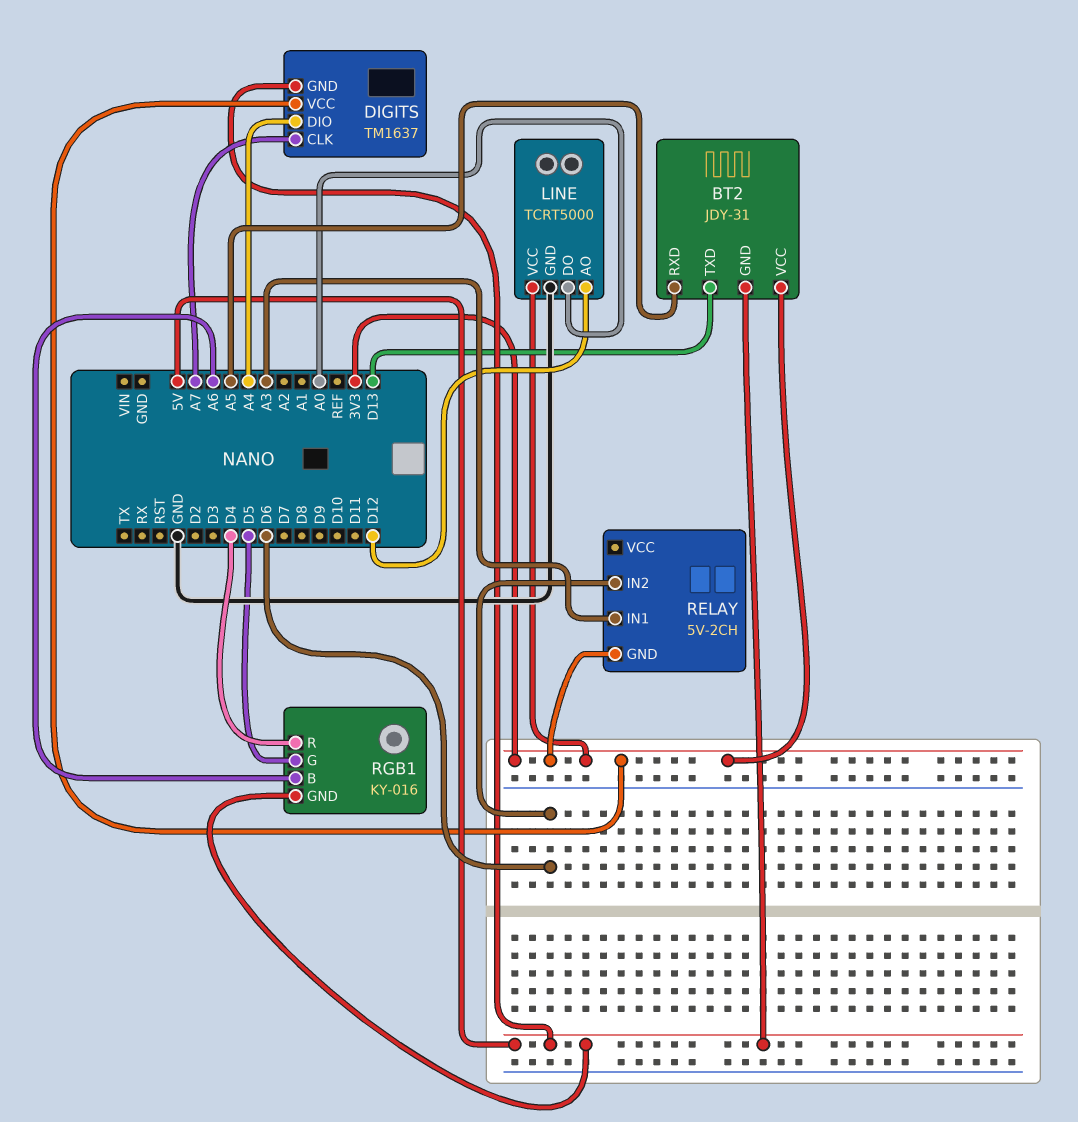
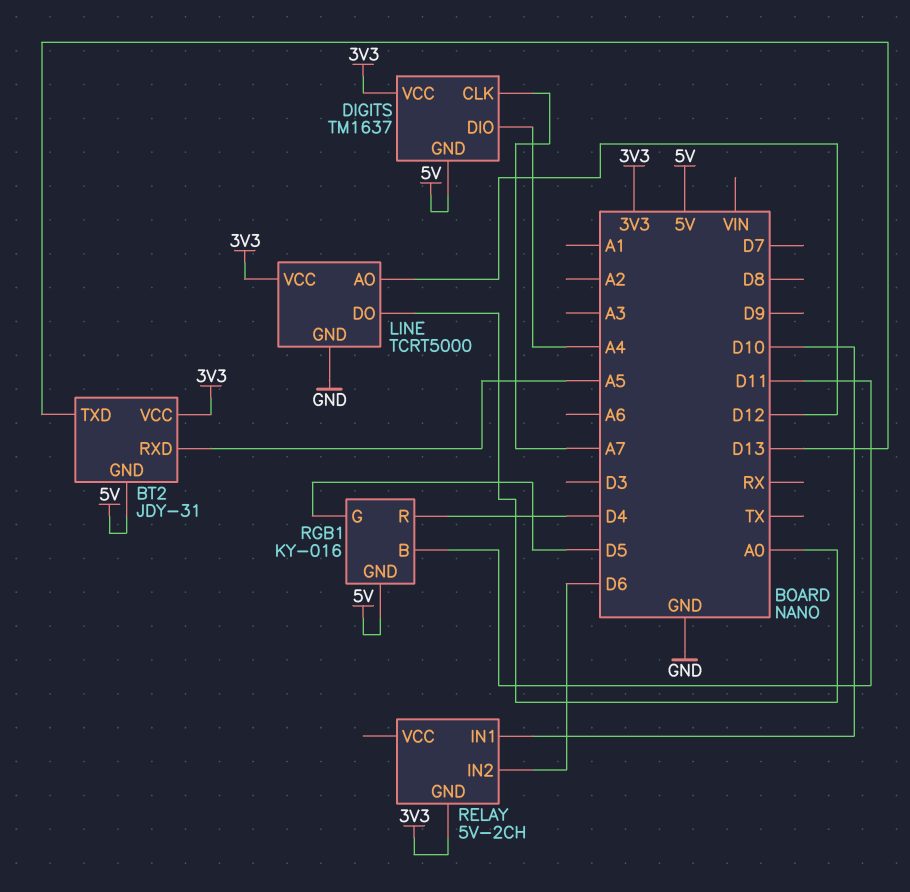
RELAY pin IN1: A3 -> D10
RGB1 pin B: A6 -> D11

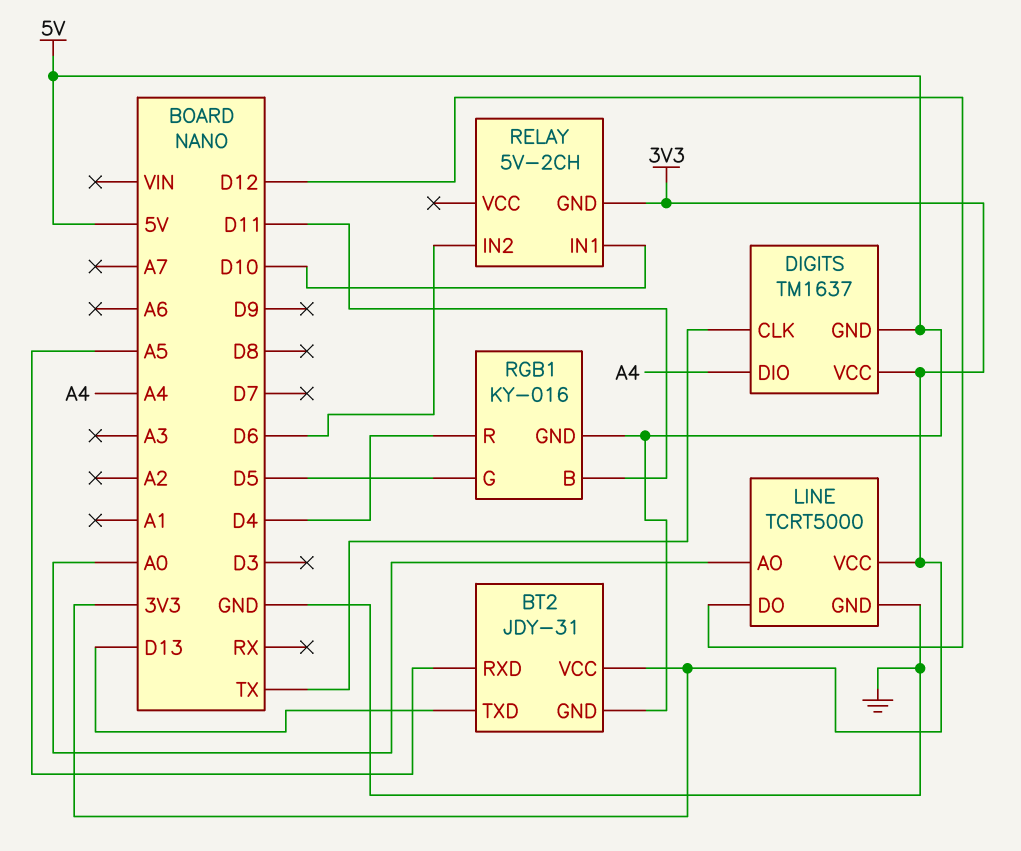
DIGITS pin CLK: A7 -> TX
LINE pin AO: D12 -> A0
LINE pin DO: A0 -> D12

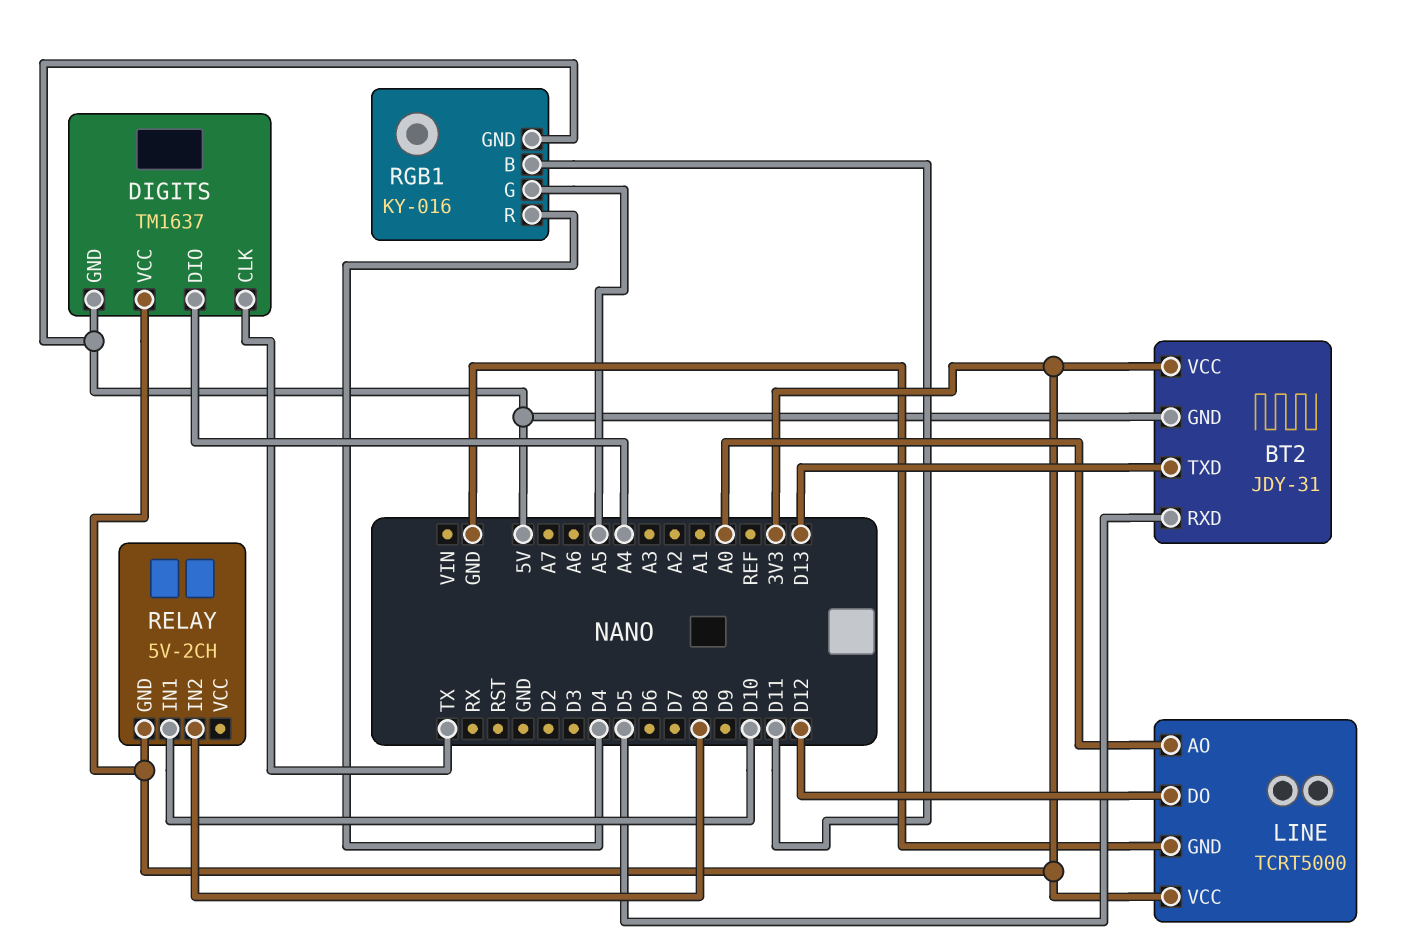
BT2 pin RXD: A5 -> D5
RELAY pin IN2: D6 -> D8
RGB1 pin G: D5 -> A5

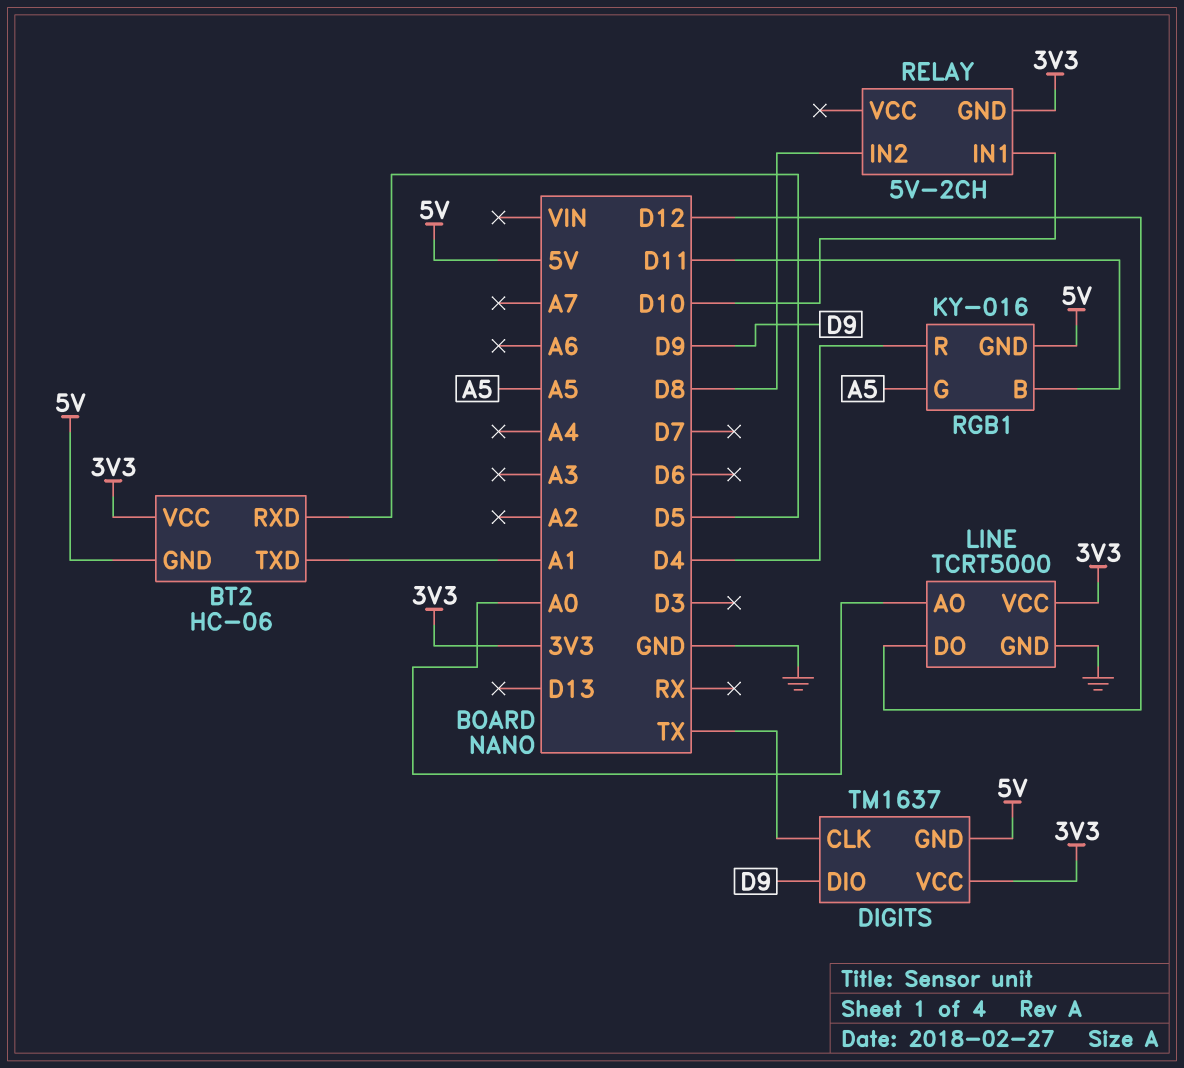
BT2: JDY-31 -> HC-06
BT2 pin TXD: D13 -> A1
DIGITS pin DIO: A4 -> D9

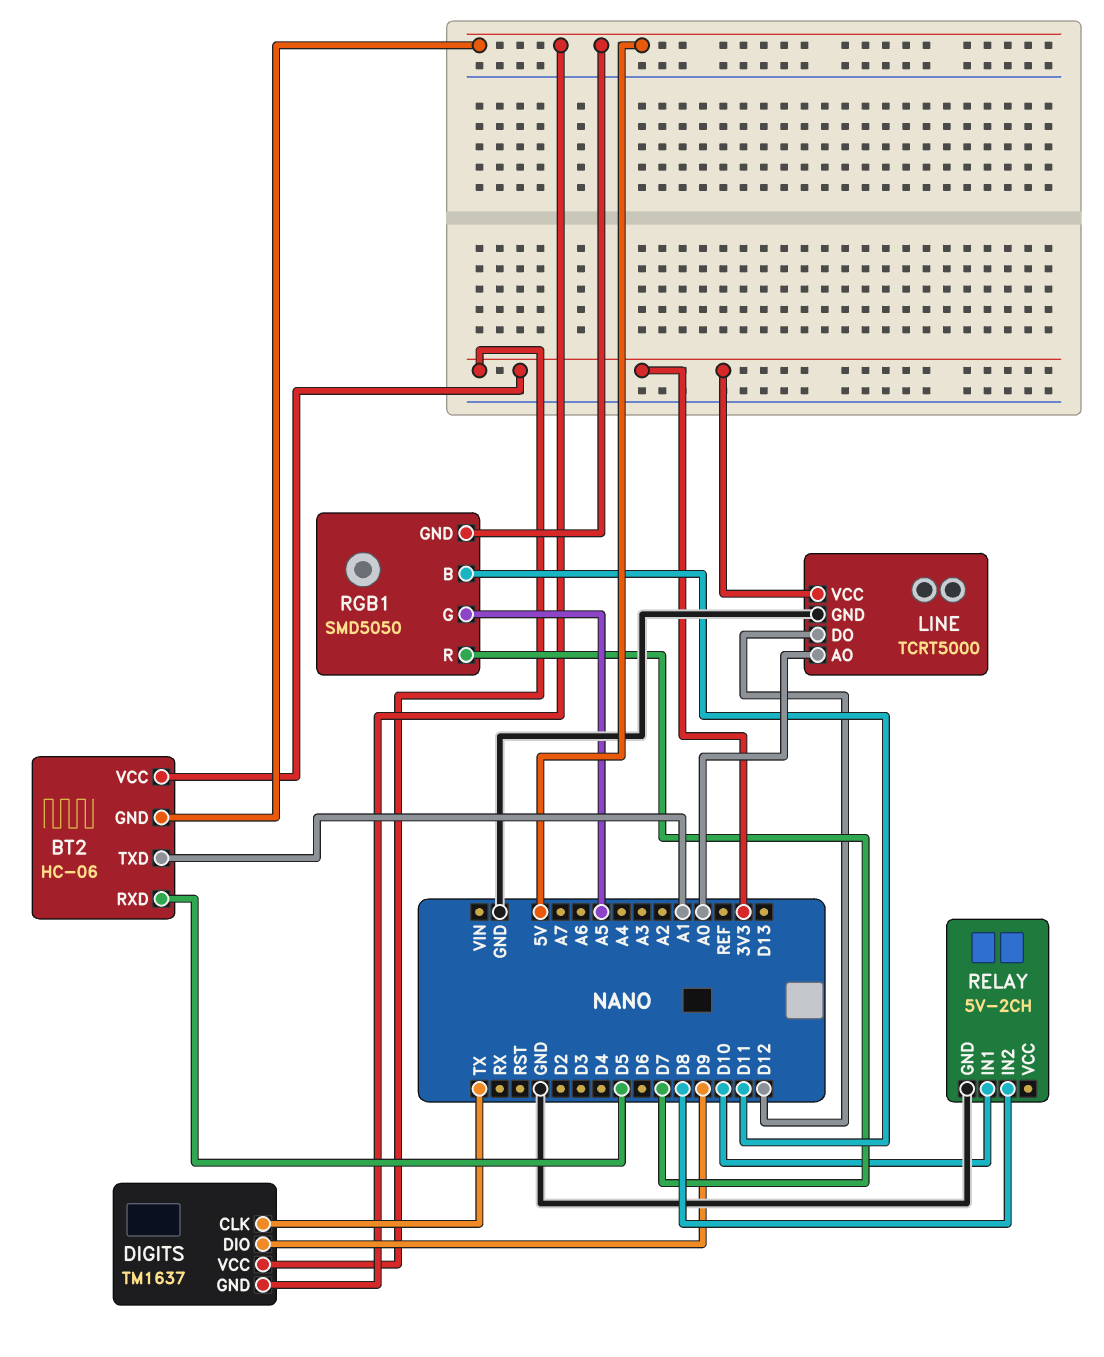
RELAY pin GND: 3V3 -> GND
RGB1: KY-016 -> SMD5050
RGB1 pin R: D4 -> D7

